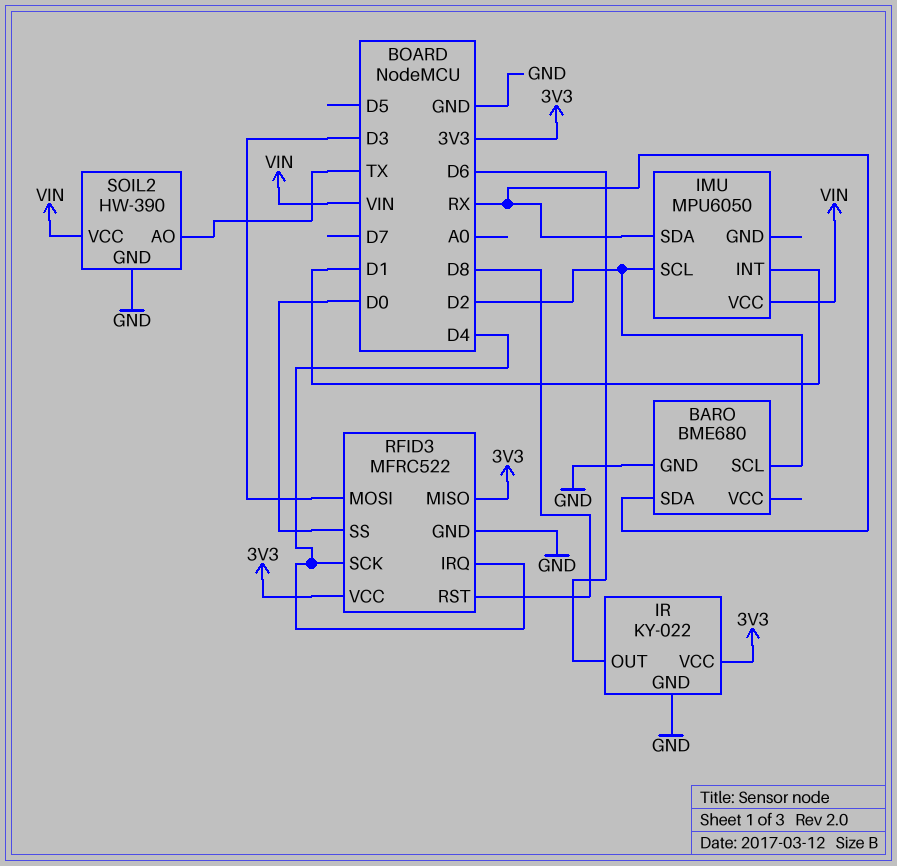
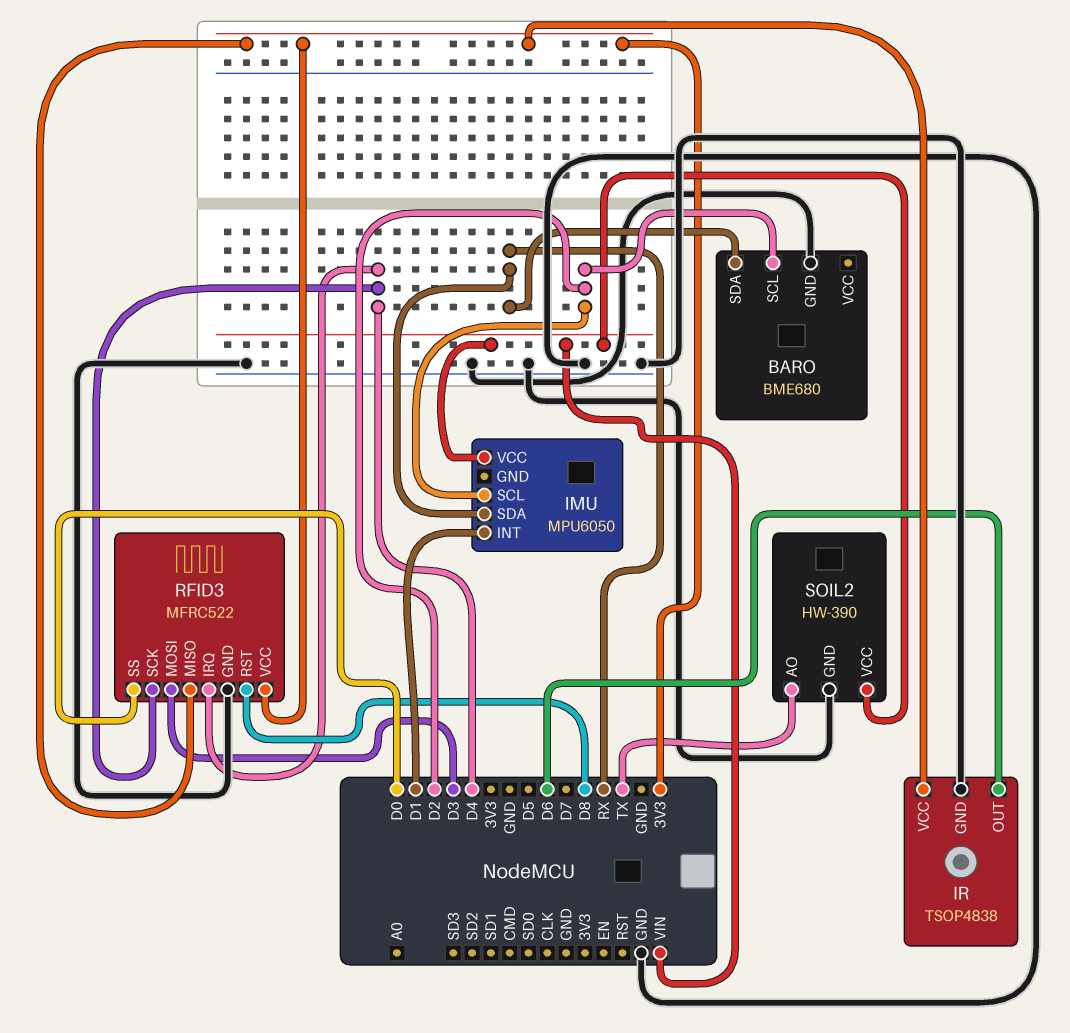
IR: KY-022 -> TSOP4838

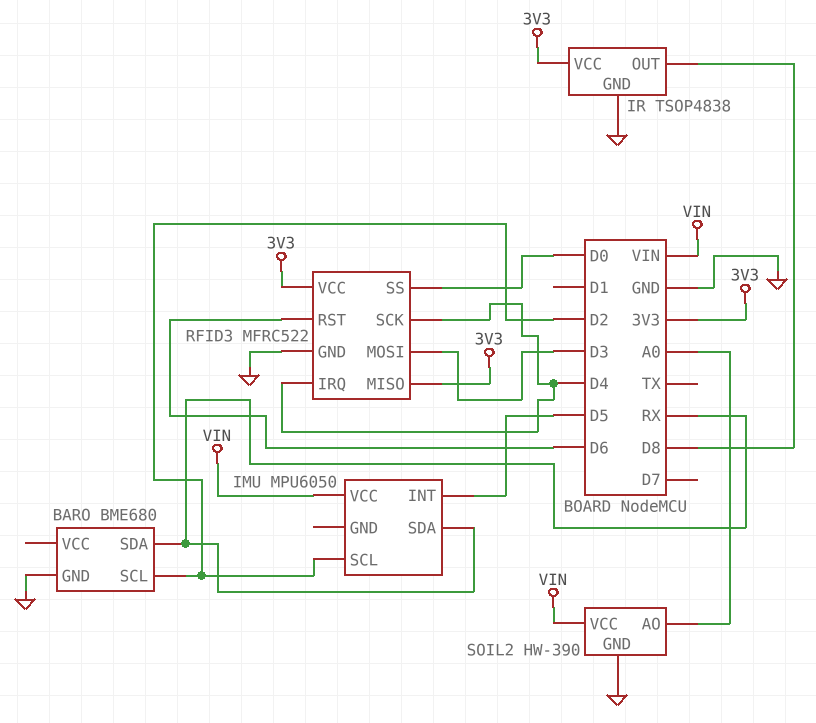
IMU pin INT: D1 -> D5
IR pin OUT: D6 -> D8
RFID3 pin RST: D8 -> D6
SOIL2 pin AO: TX -> A0

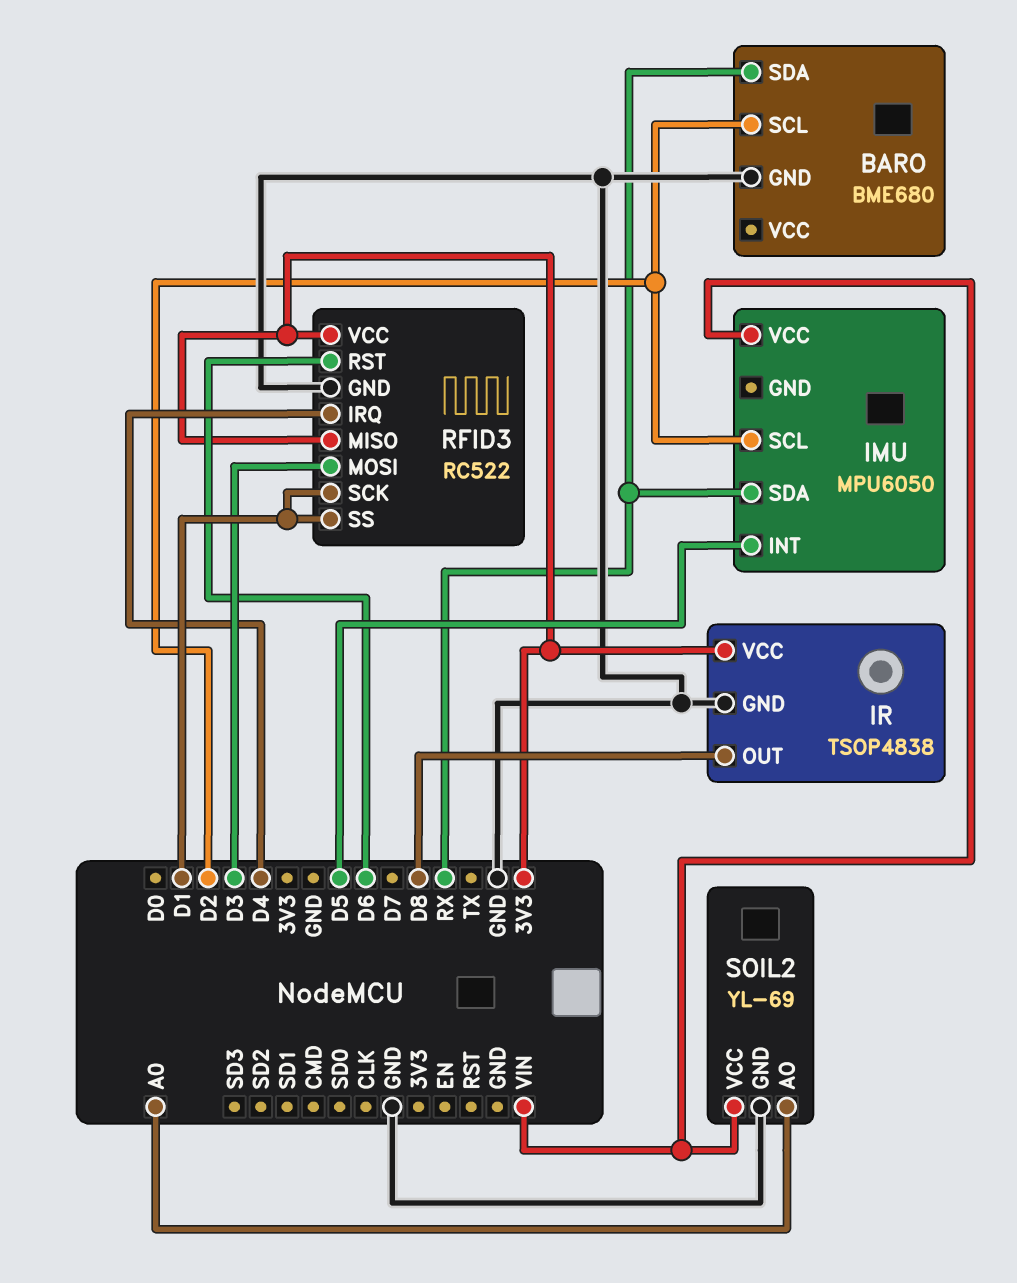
RFID3: MFRC522 -> RC522
RFID3 pin SCK: D4 -> D1
RFID3 pin SS: D0 -> D1
SOIL2: HW-390 -> YL-69

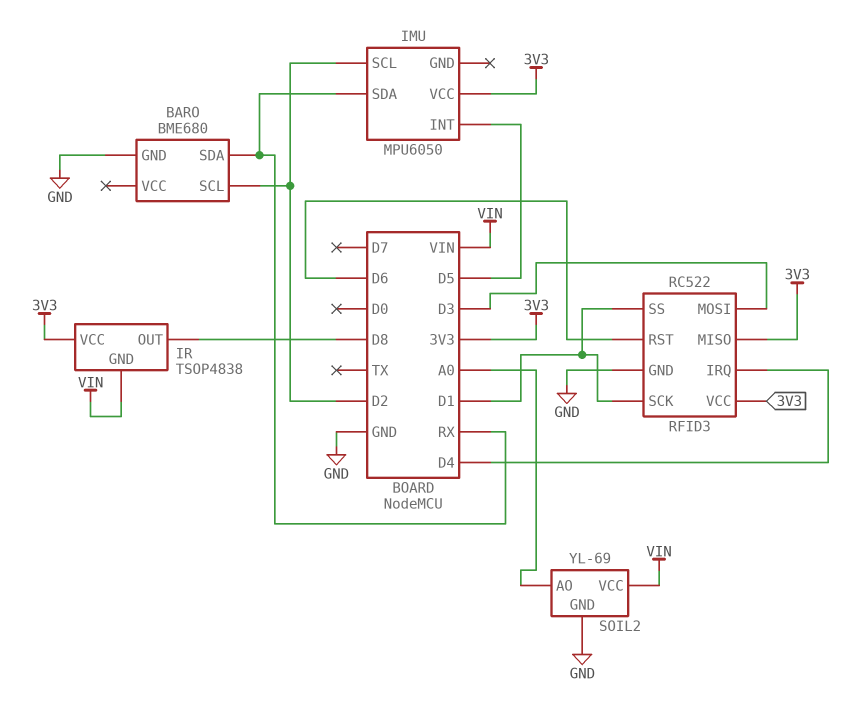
IMU pin VCC: VIN -> 3V3
IR pin GND: GND -> VIN

